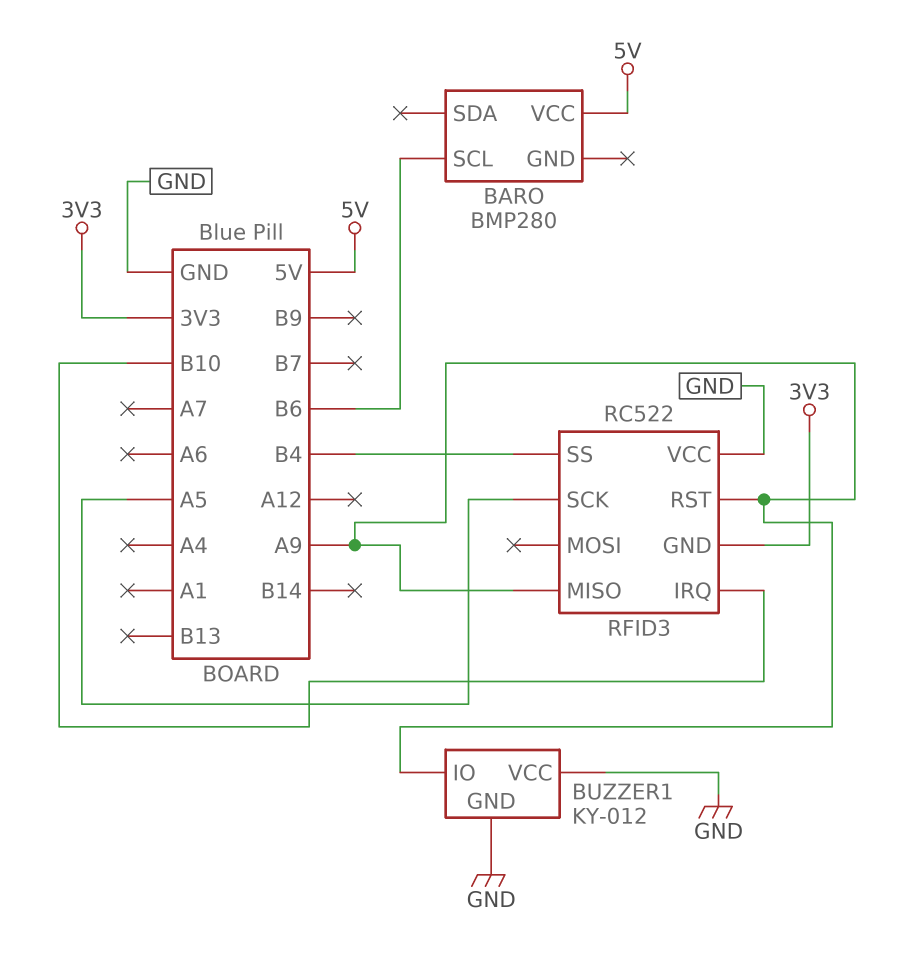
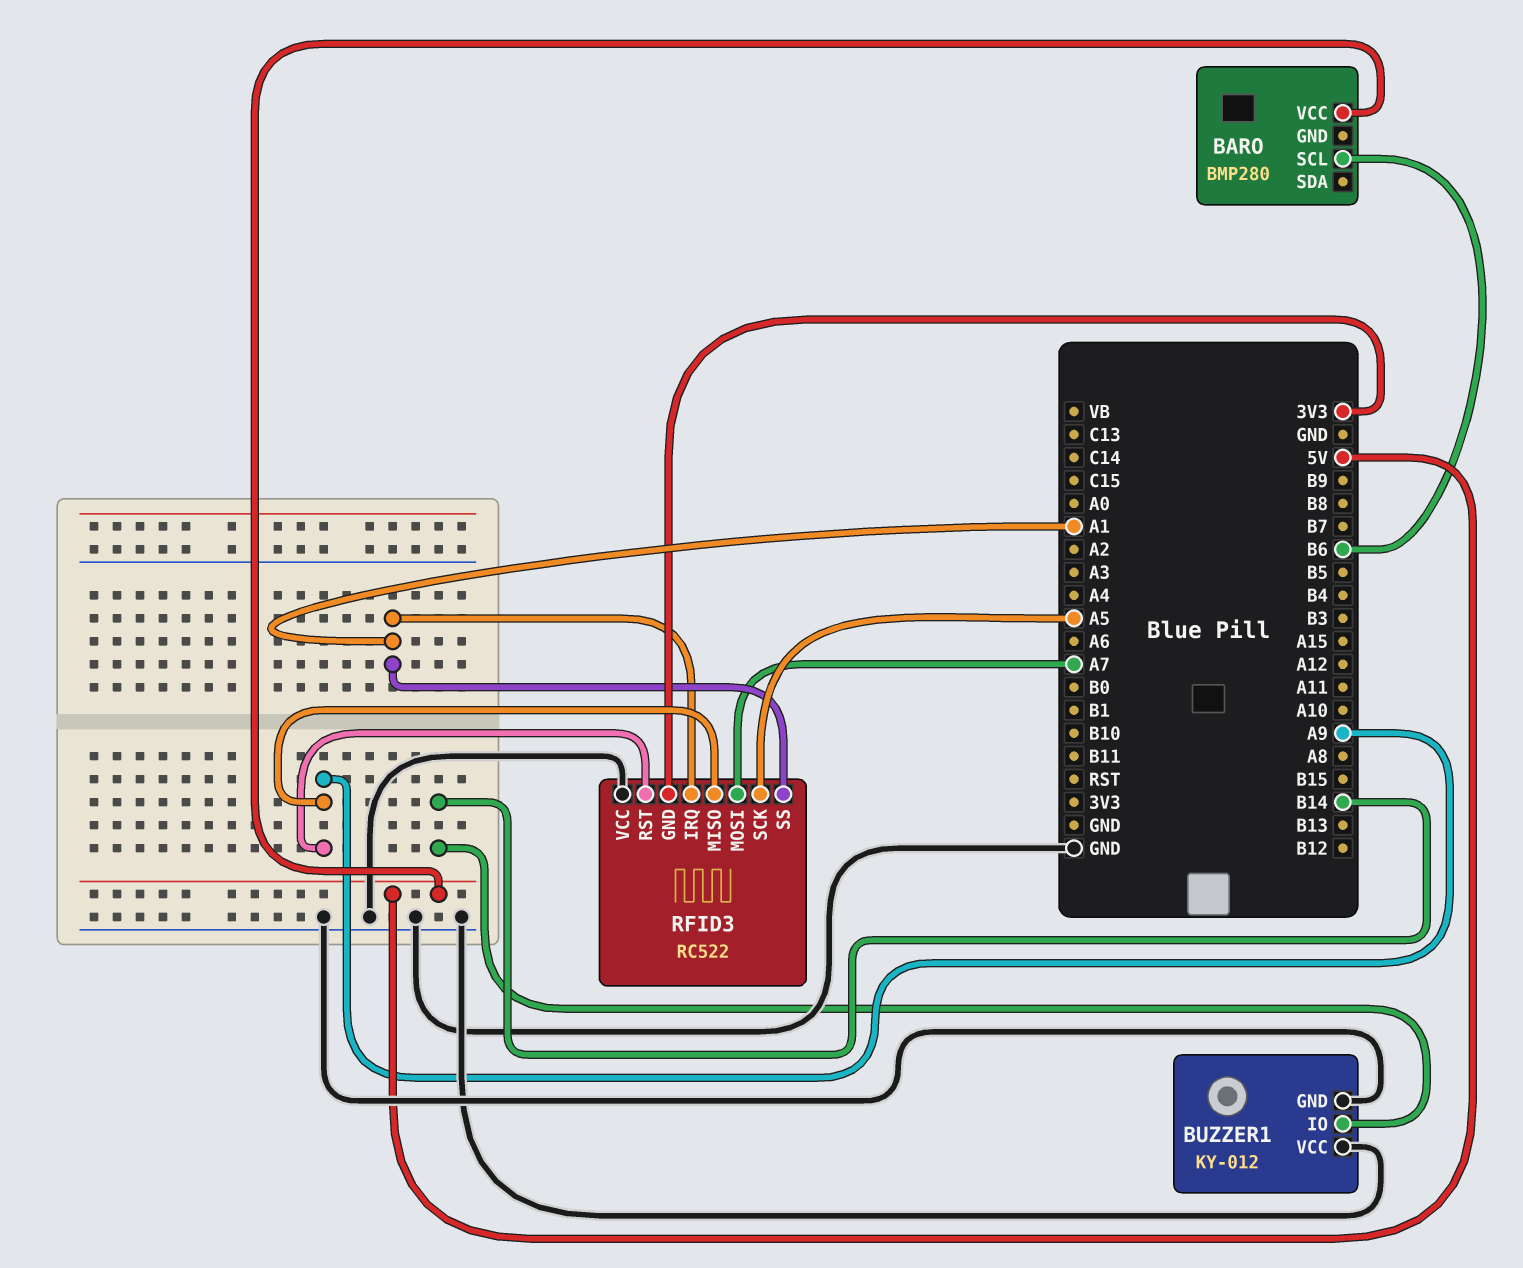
BUZZER1 pin IO: A9 -> B14
RFID3 pin IRQ: B10 -> A1
RFID3 pin MOSI: none -> A7
RFID3 pin SS: B4 -> A1

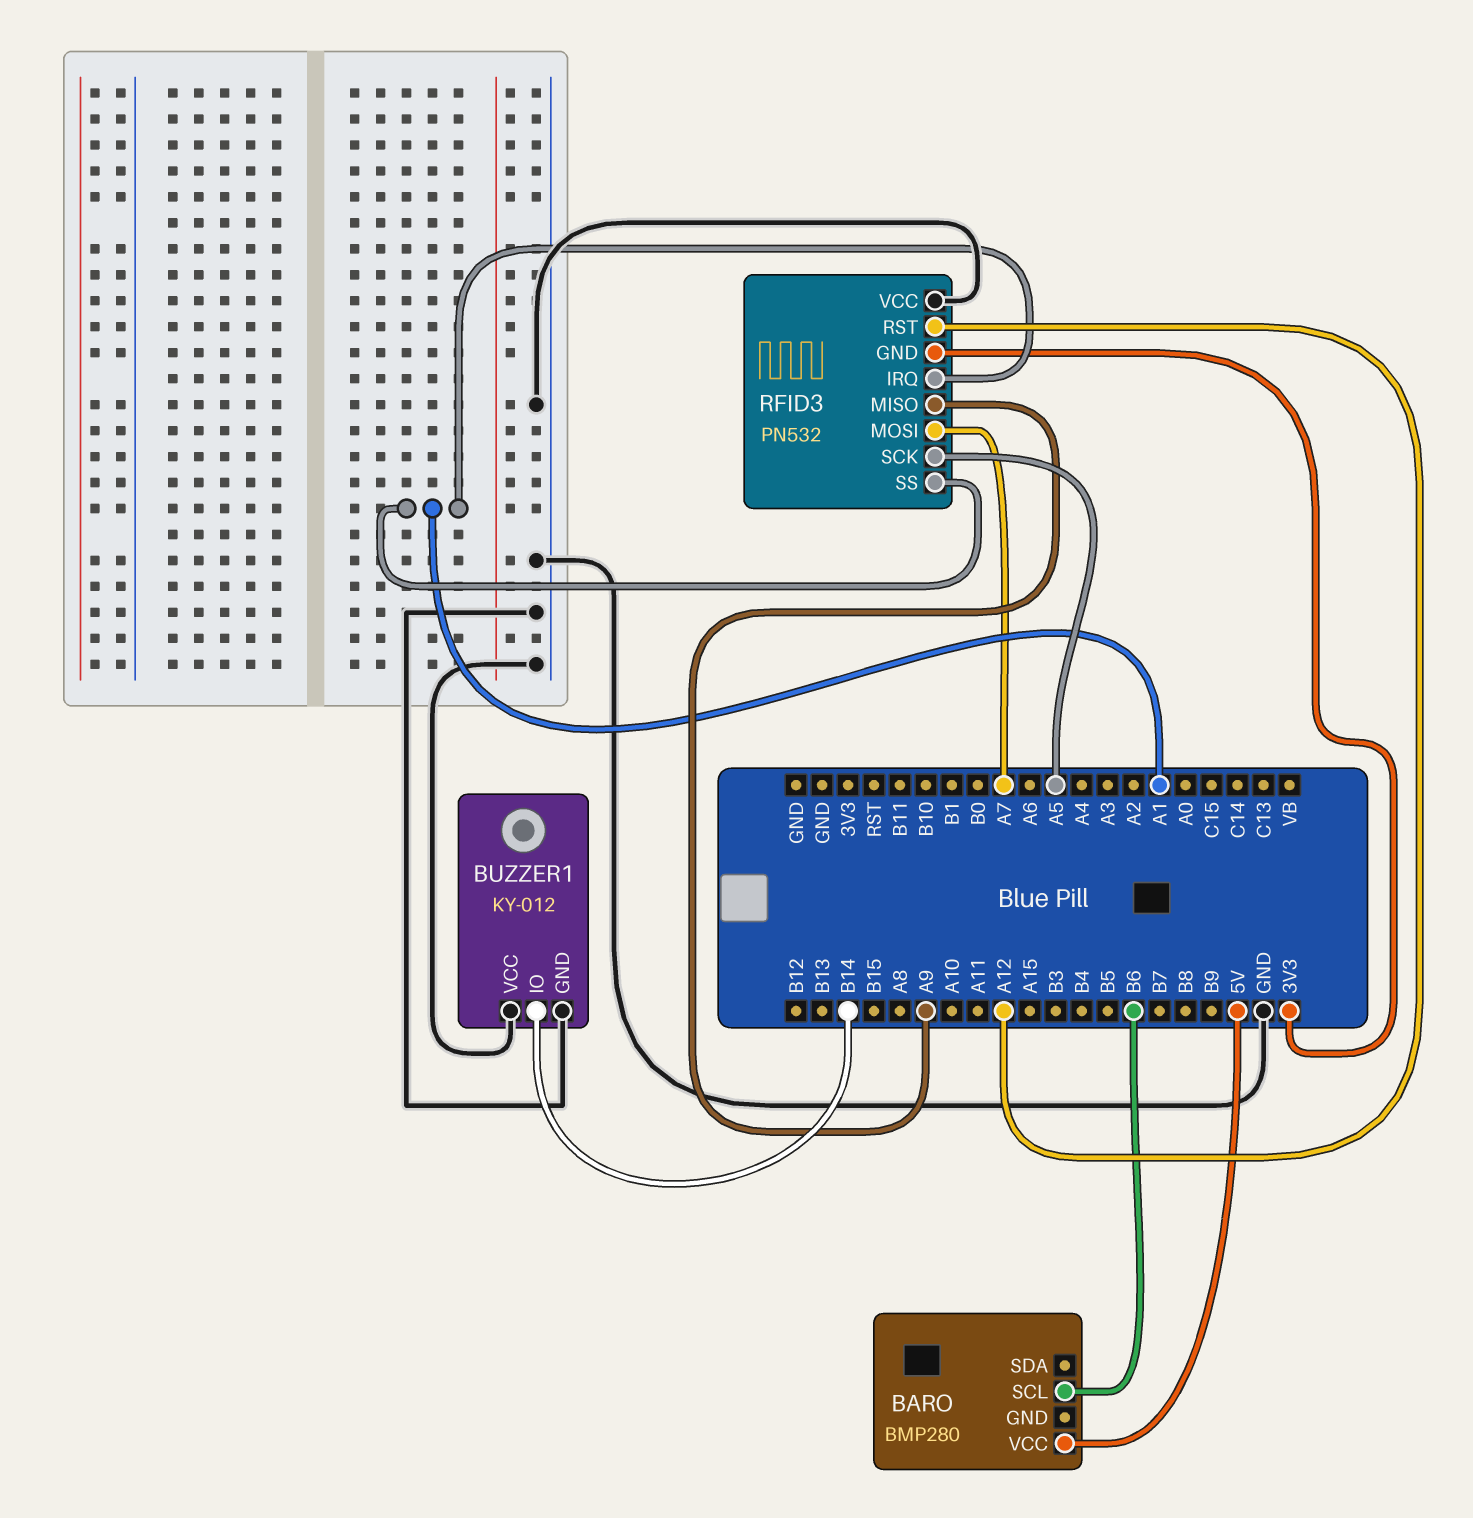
RFID3: RC522 -> PN532
RFID3 pin RST: A9 -> A12

